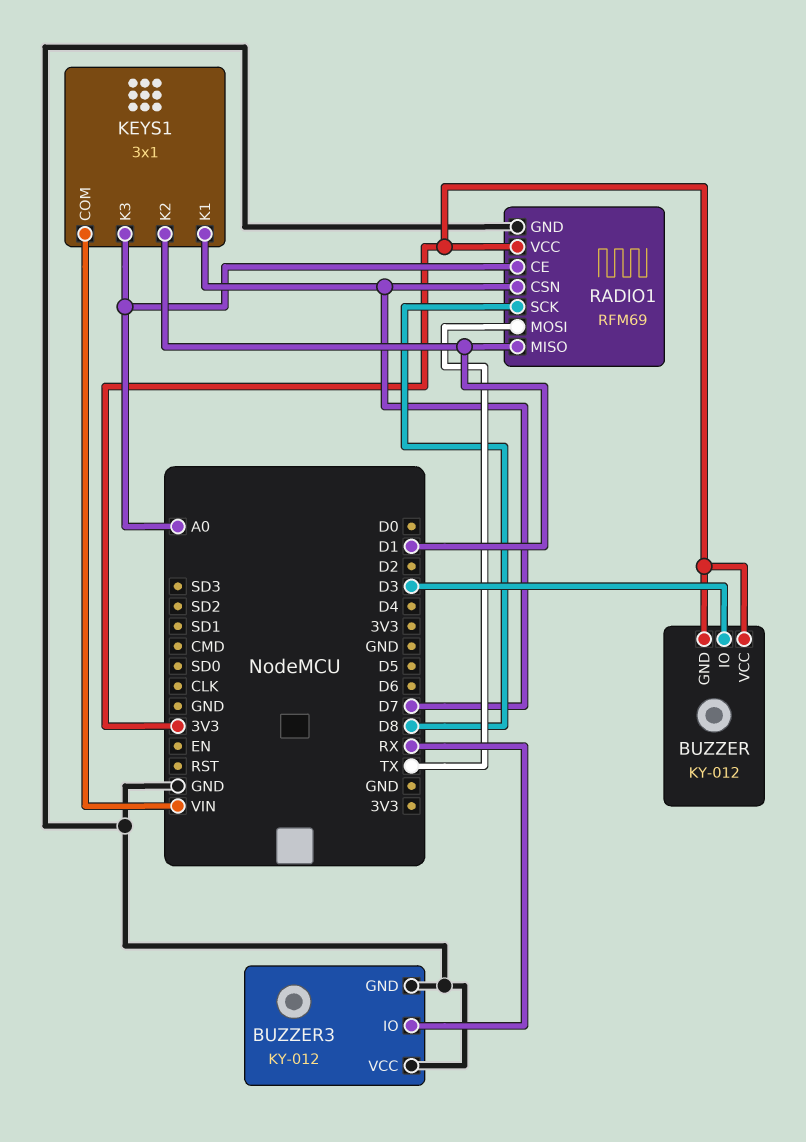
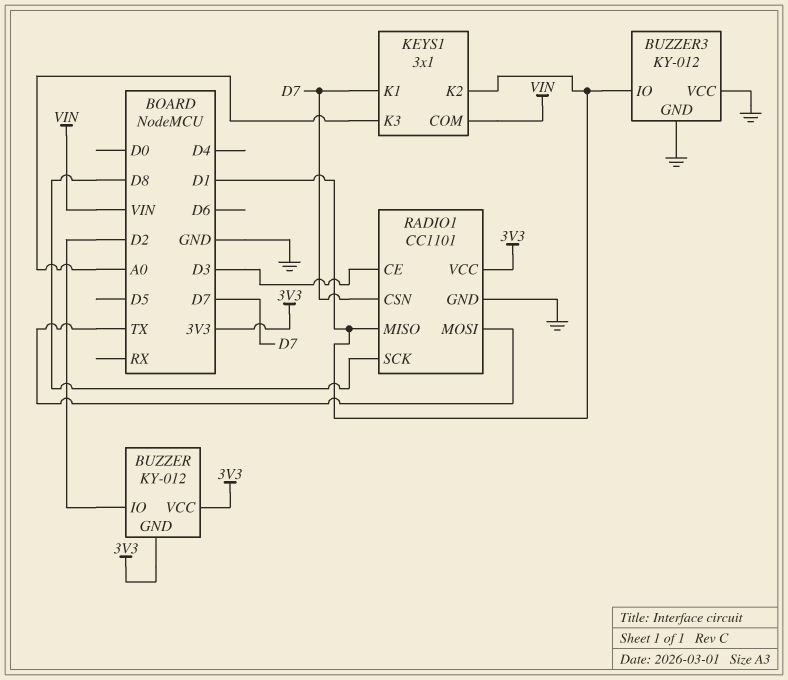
BUZZER pin IO: D3 -> D2
BUZZER3 pin IO: RX -> D1
RADIO1: RFM69 -> CC1101
RADIO1 pin CE: A0 -> D3

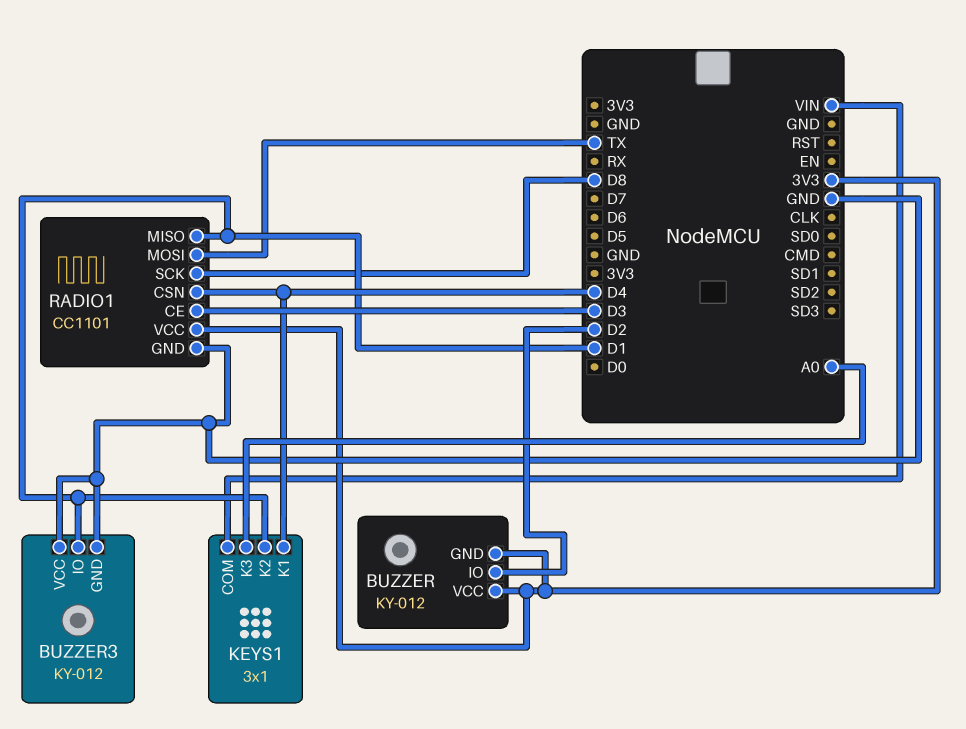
KEYS1 pin K1: D7 -> D4
RADIO1 pin CSN: D7 -> D4

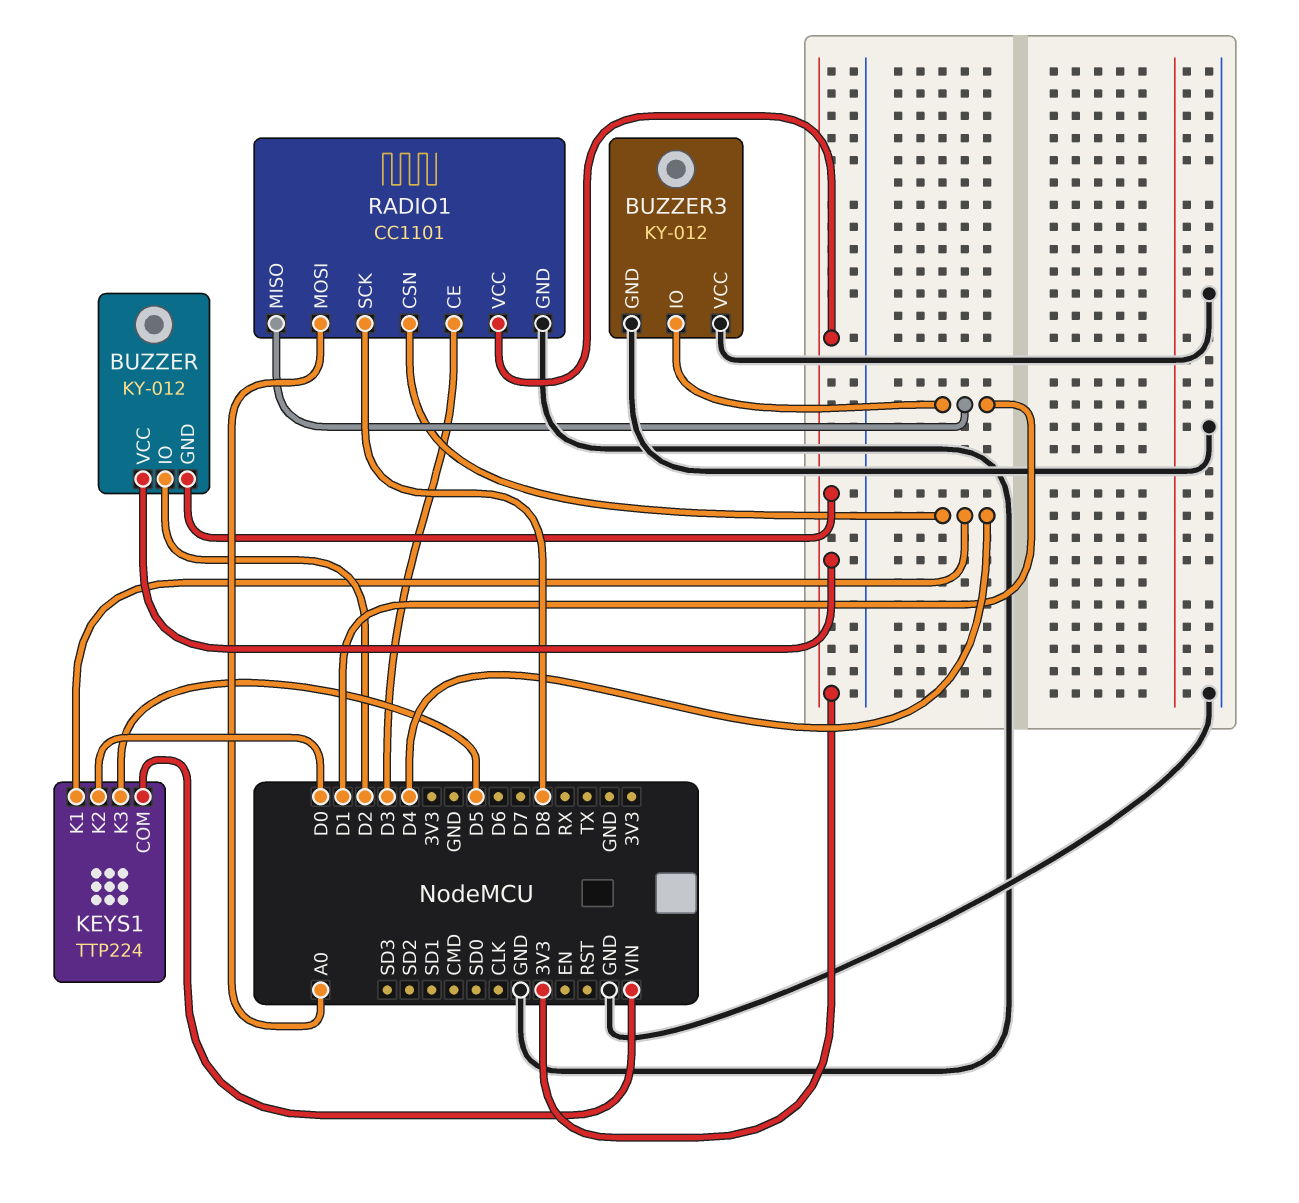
KEYS1: 3x1 -> TTP224
KEYS1 pin K2: D1 -> D0
KEYS1 pin K3: A0 -> D5
RADIO1 pin MOSI: TX -> A0

